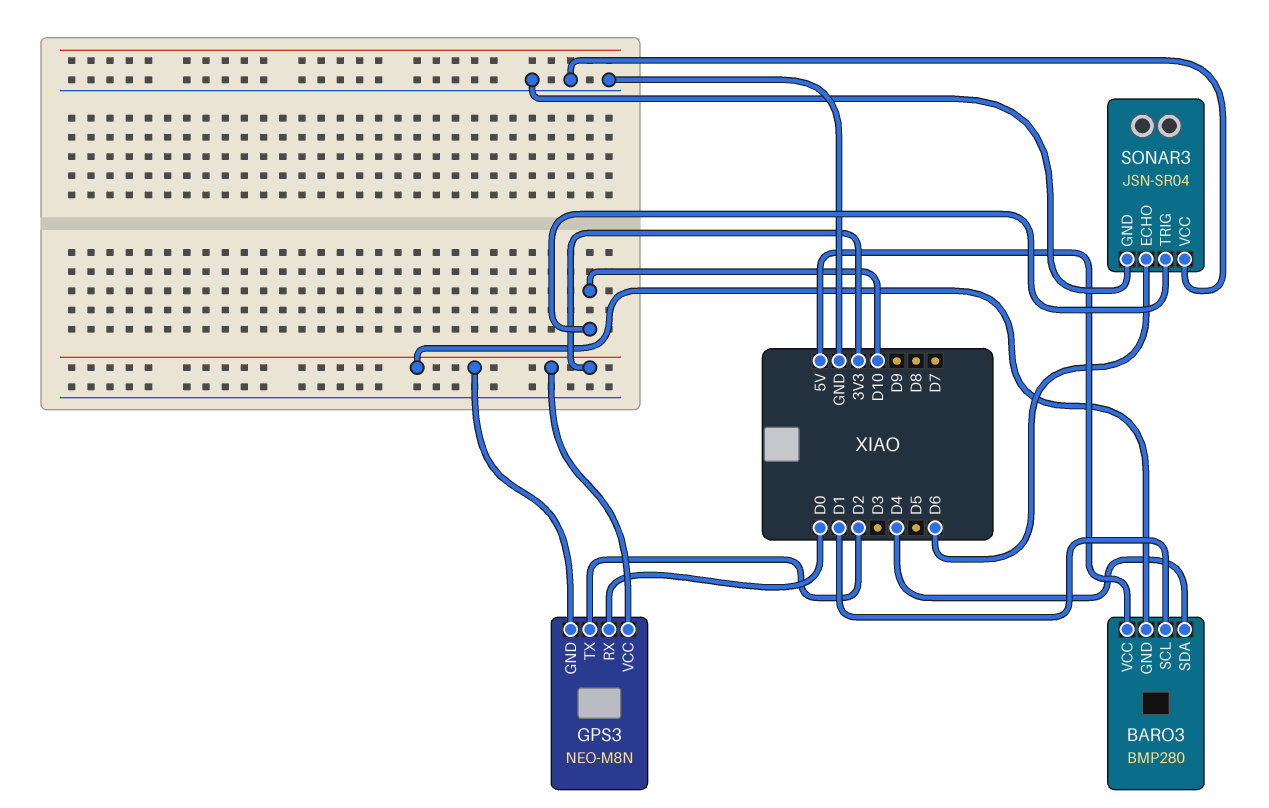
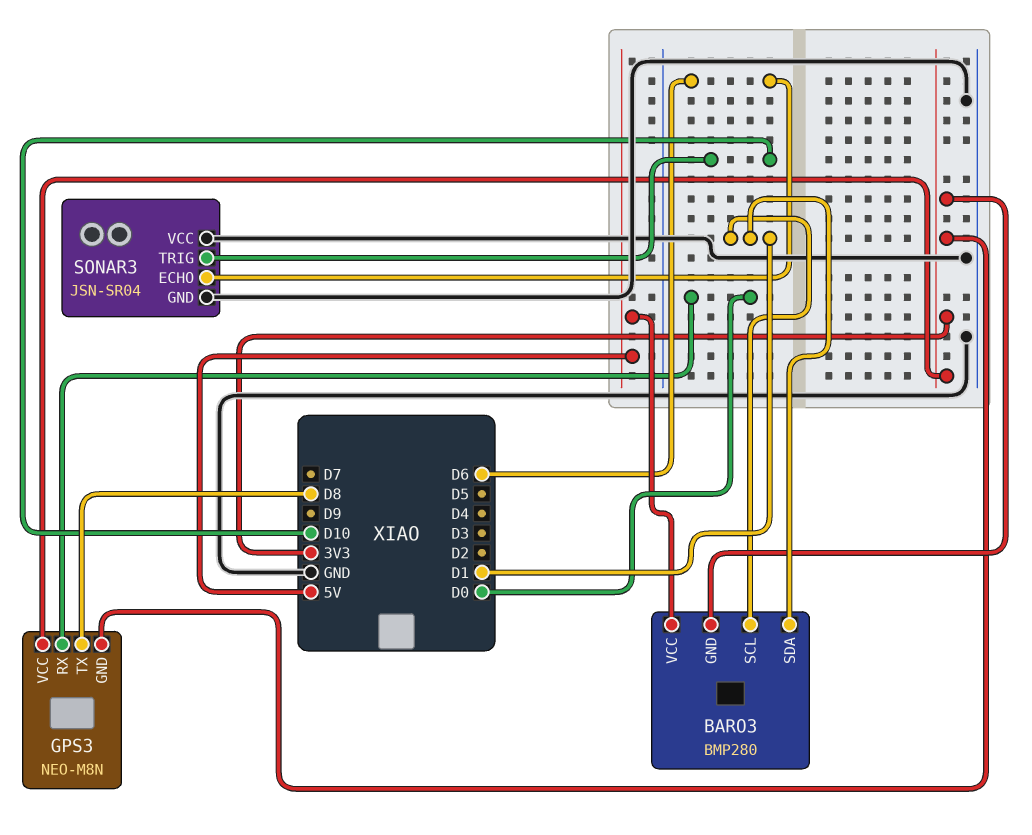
BARO3 pin SDA: D4 -> D1
GPS3 pin TX: D2 -> D8

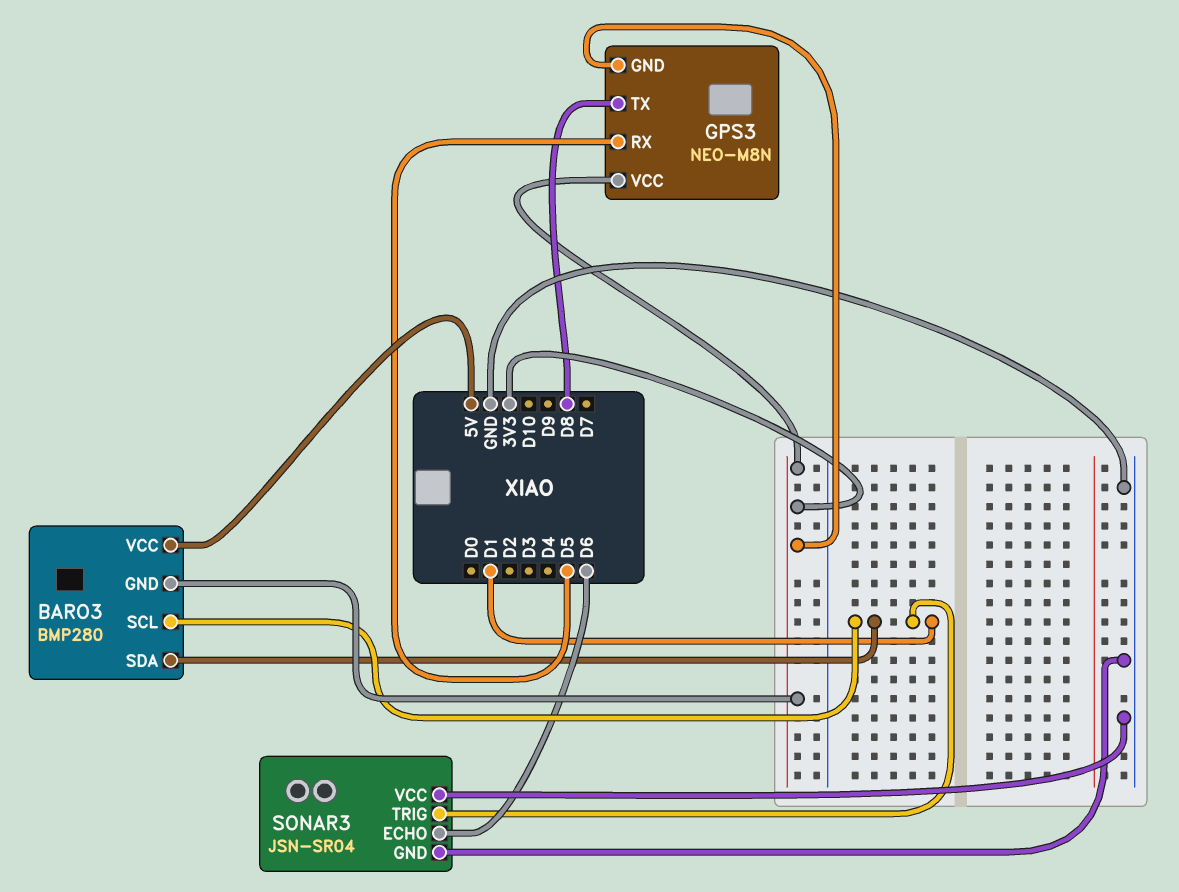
GPS3 pin RX: D0 -> D5
SONAR3 pin TRIG: D10 -> D1

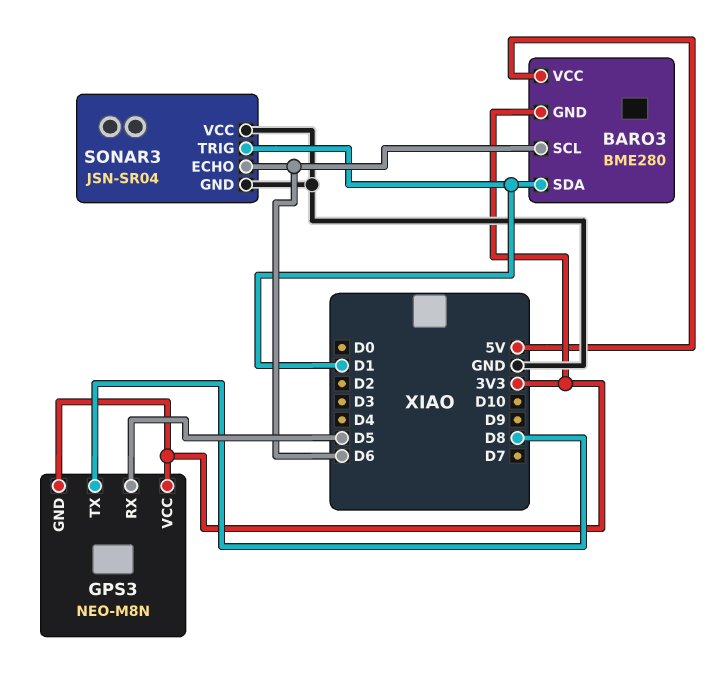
BARO3: BMP280 -> BME280
BARO3 pin SCL: D1 -> D6

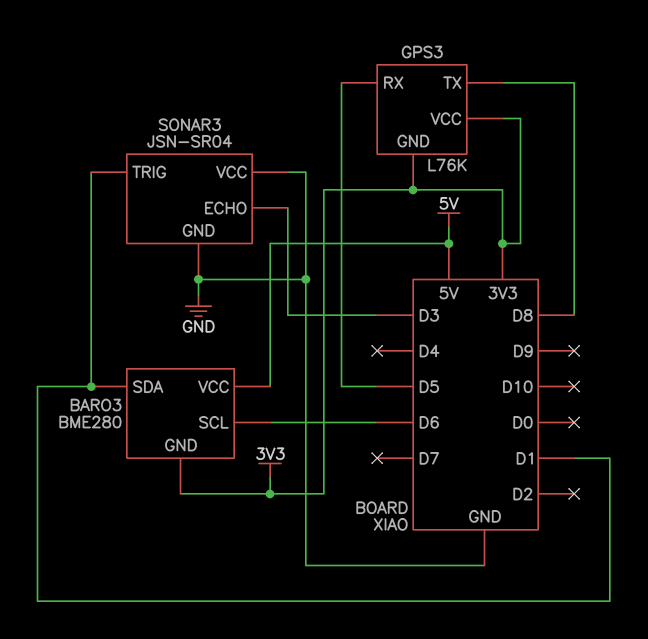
GPS3: NEO-M8N -> L76K
SONAR3 pin ECHO: D6 -> D3

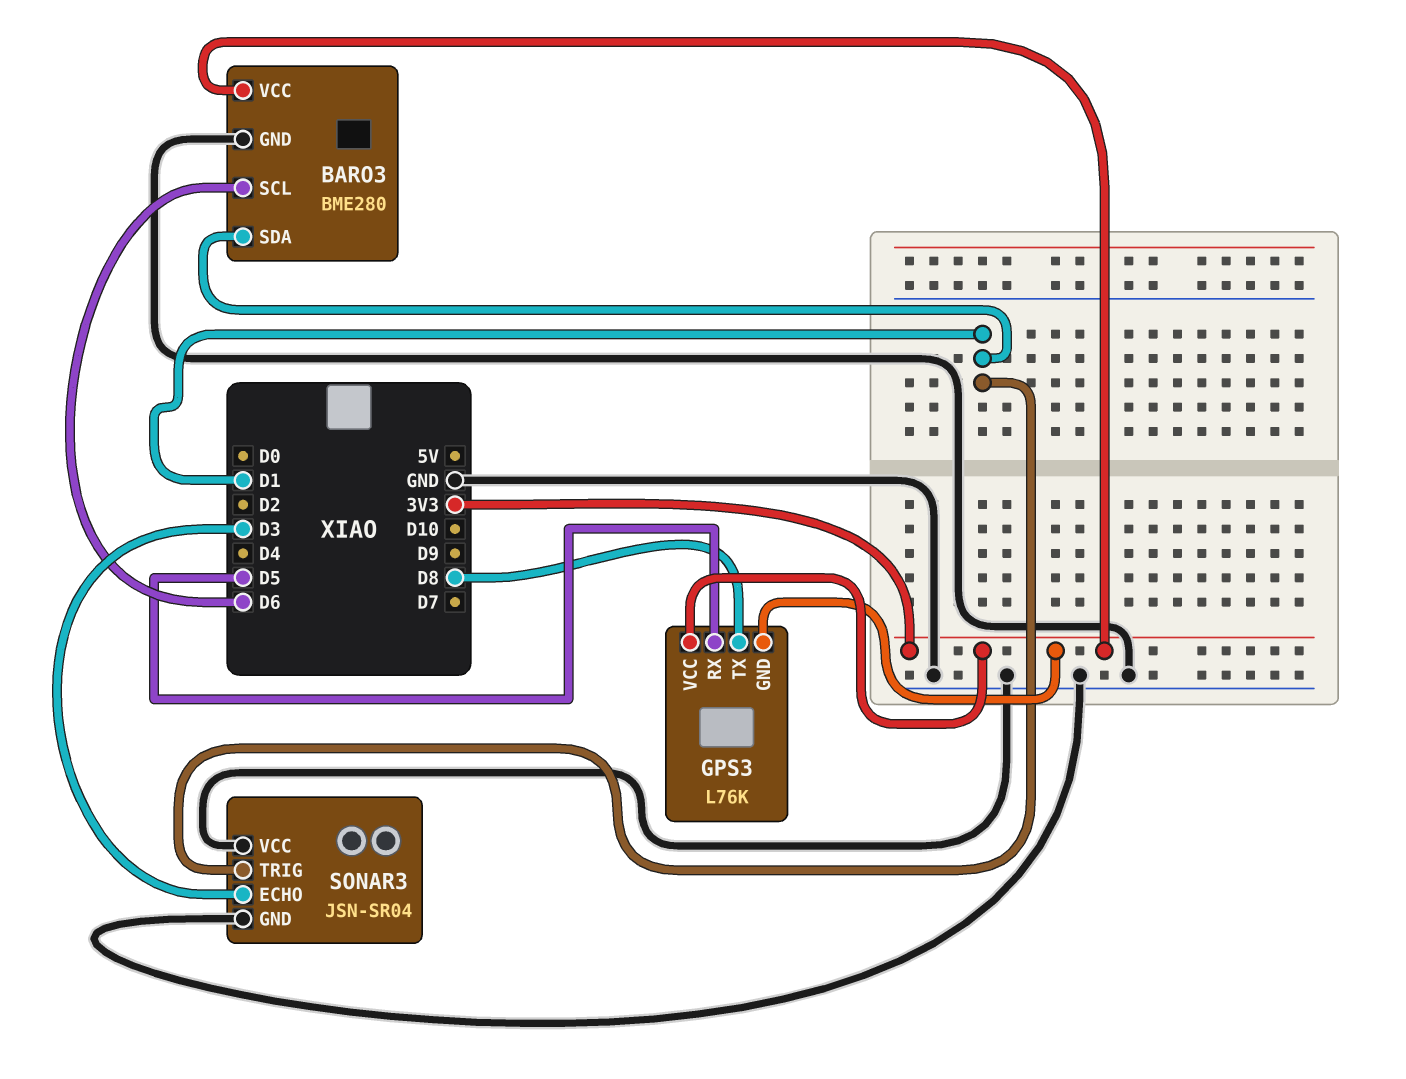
BARO3 pin GND: 3V3 -> GND
BARO3 pin VCC: 5V -> 3V3

